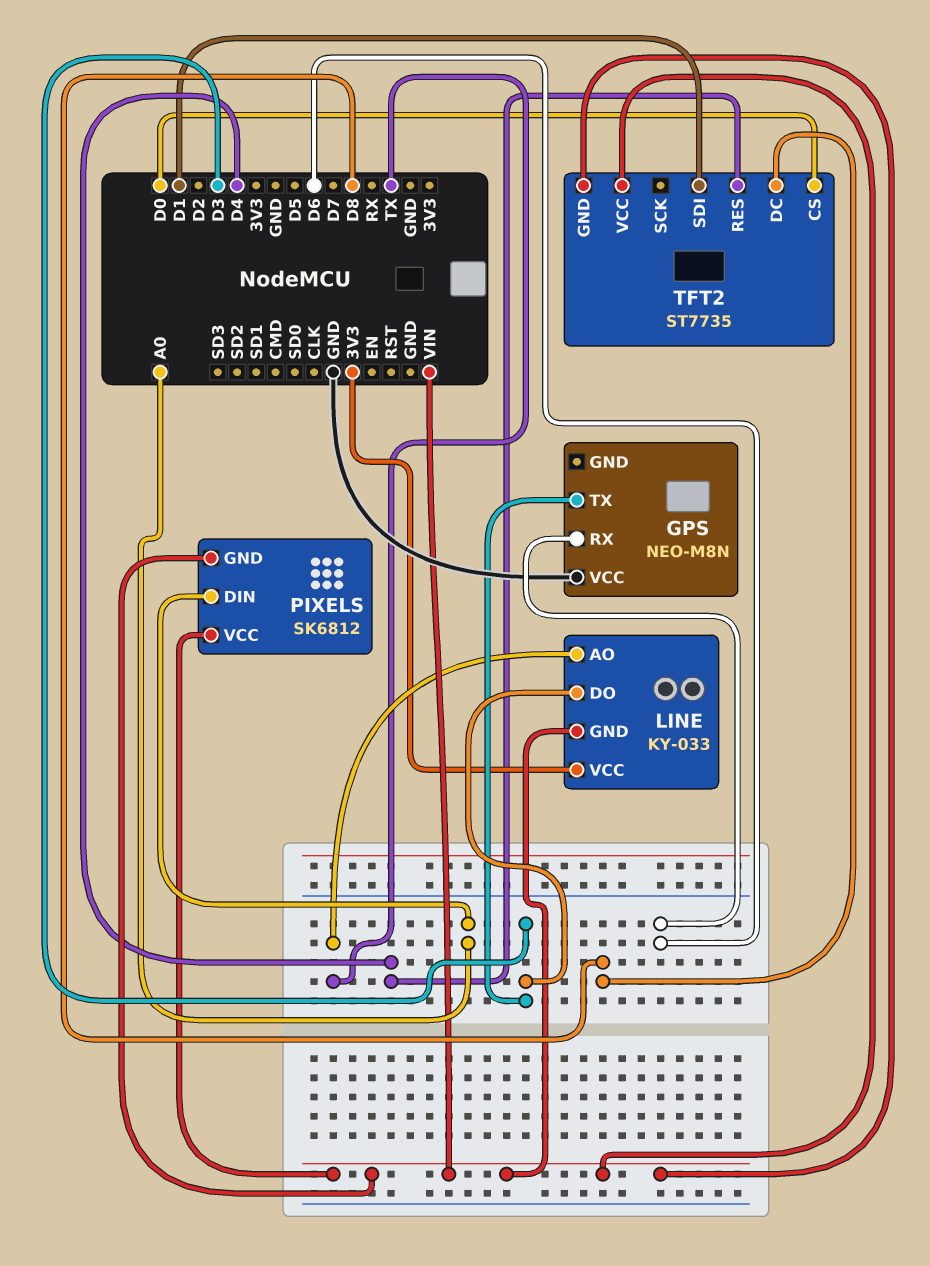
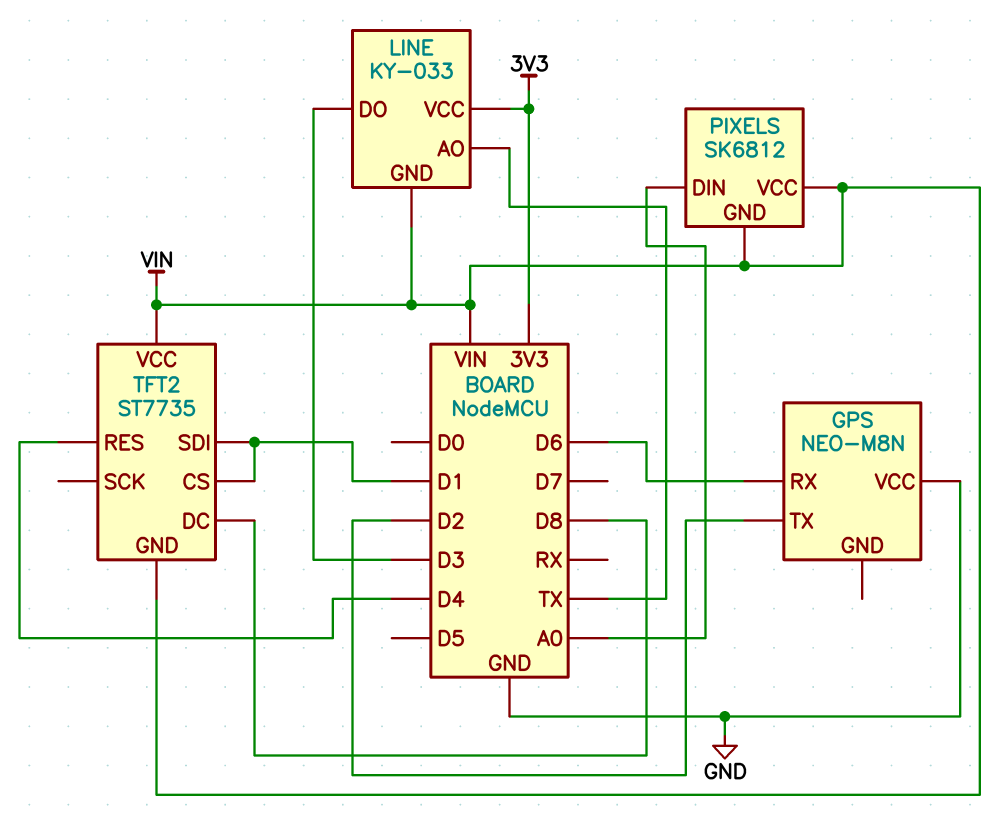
GPS pin TX: D3 -> D2
TFT2 pin CS: D0 -> D1

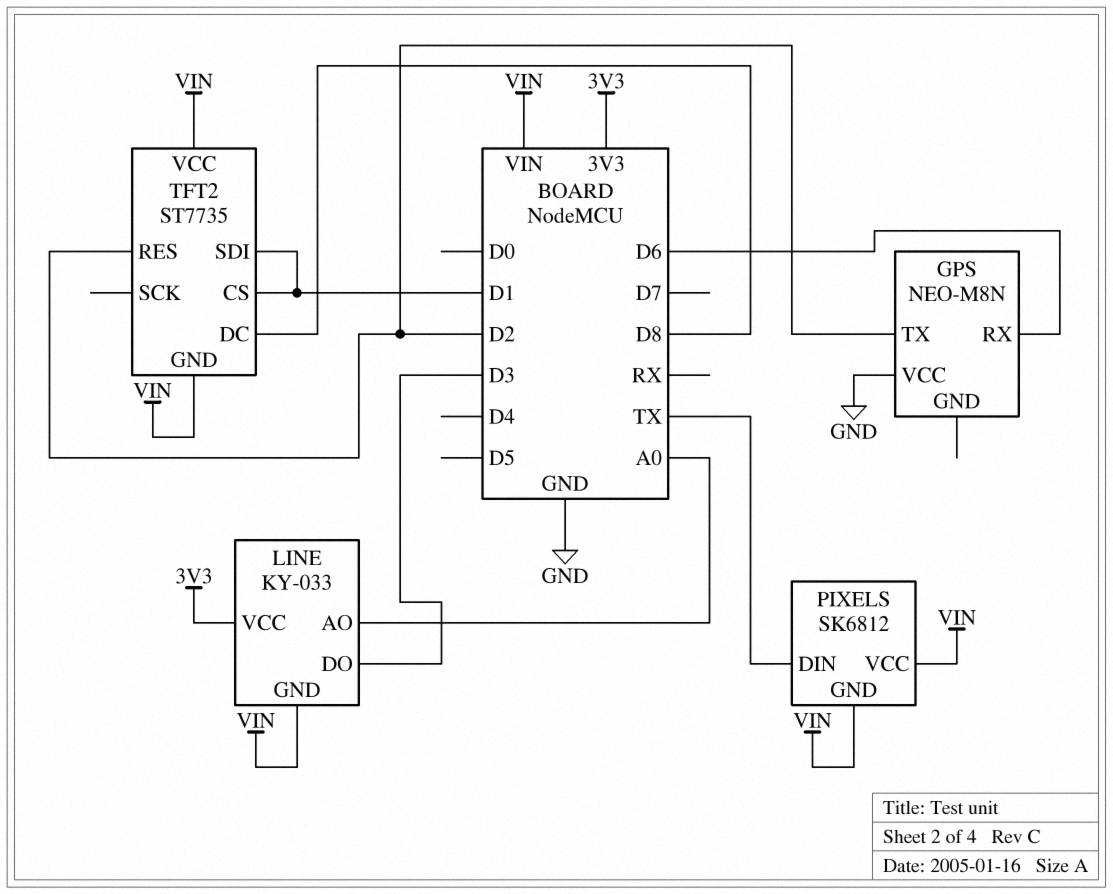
LINE pin AO: TX -> A0
PIXELS pin DIN: A0 -> TX
TFT2 pin RES: D4 -> D2

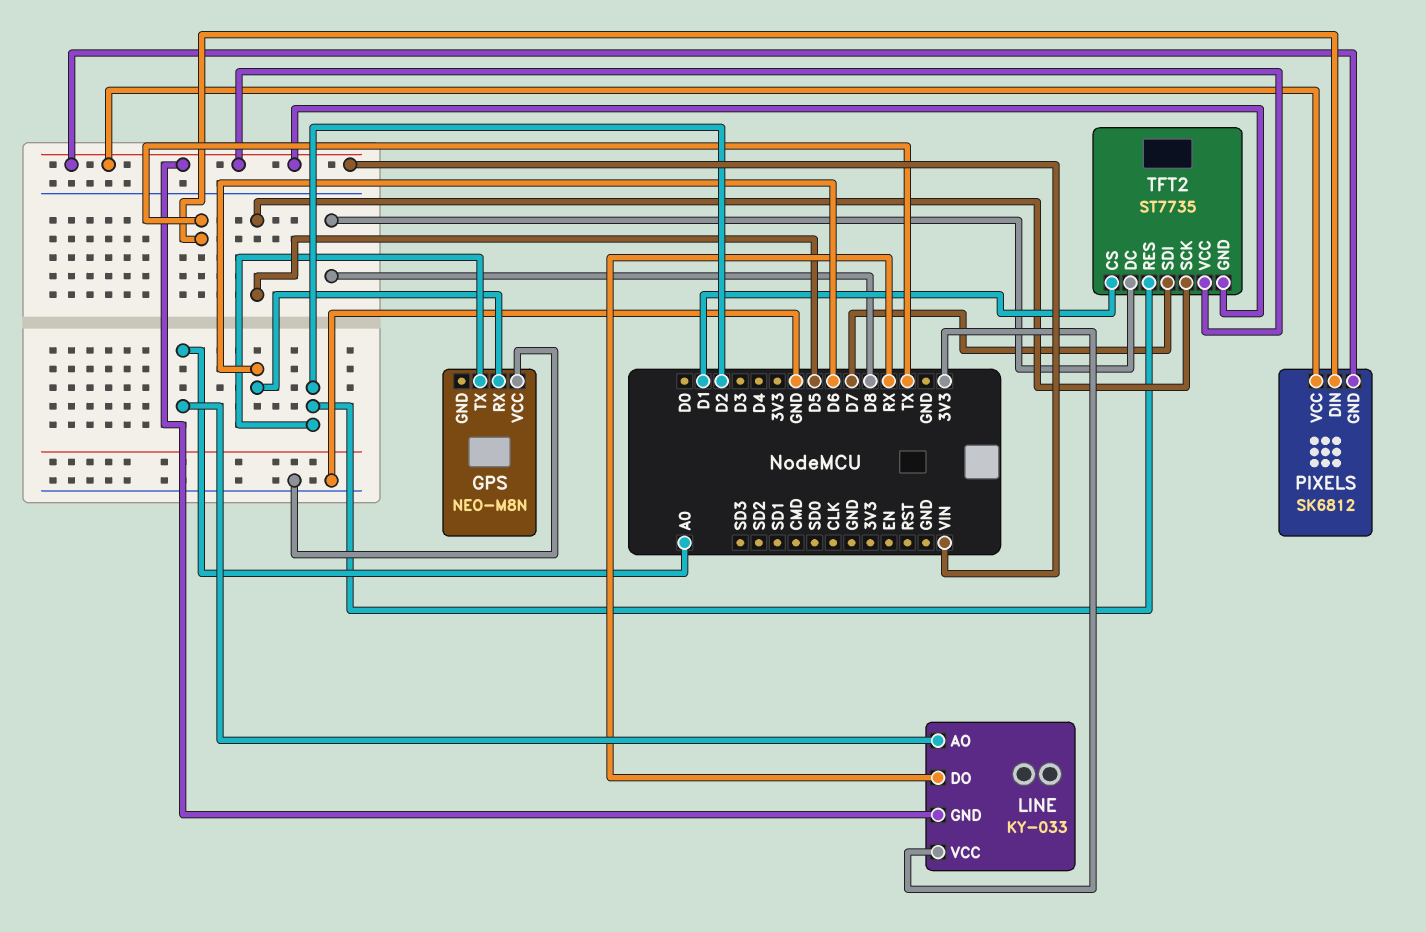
LINE pin DO: D3 -> RX
TFT2 pin SCK: none -> D5
TFT2 pin SDI: D1 -> D7

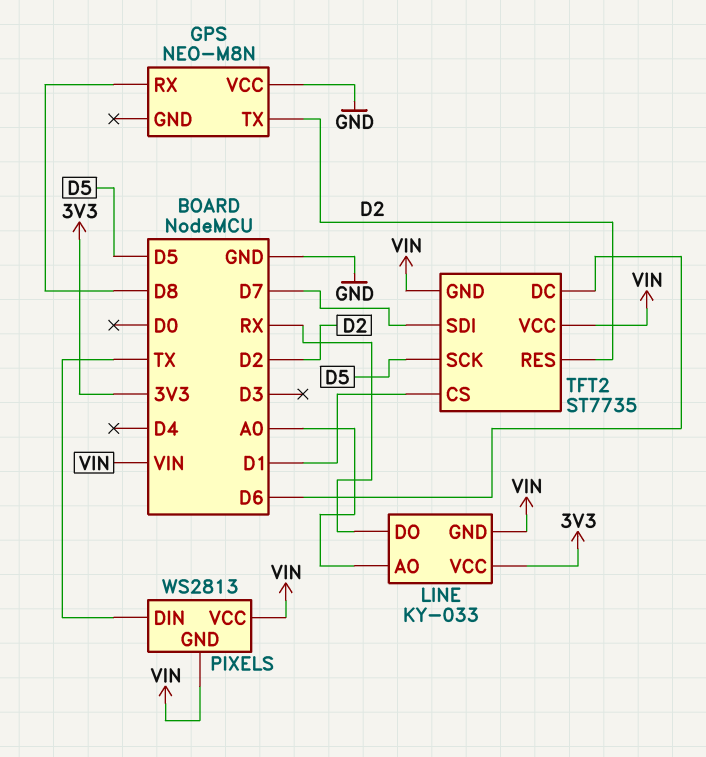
GPS pin RX: D6 -> D8
PIXELS: SK6812 -> WS2813
TFT2 pin DC: D8 -> D6

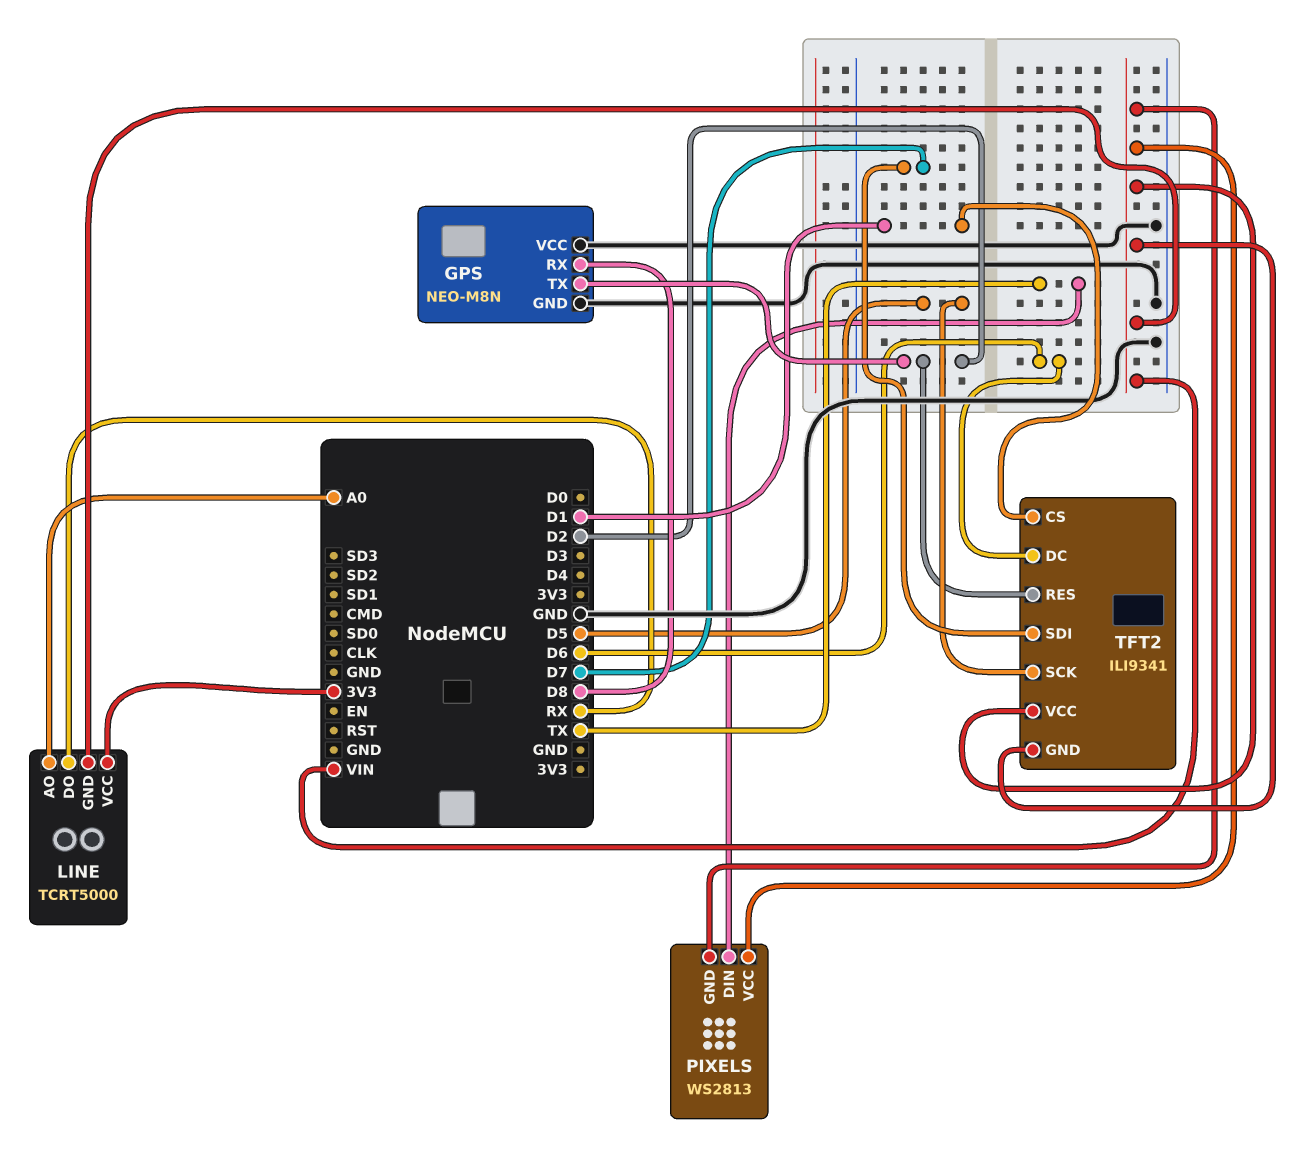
GPS pin GND: none -> GND
LINE: KY-033 -> TCRT5000
TFT2: ST7735 -> ILI9341

